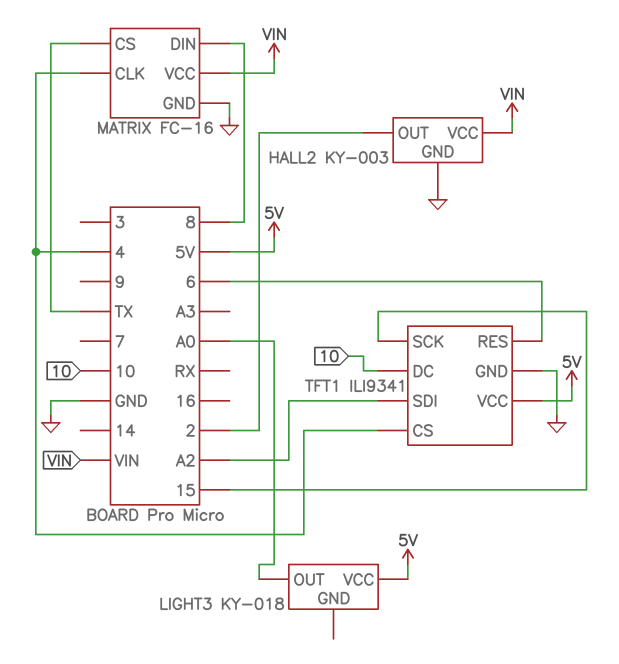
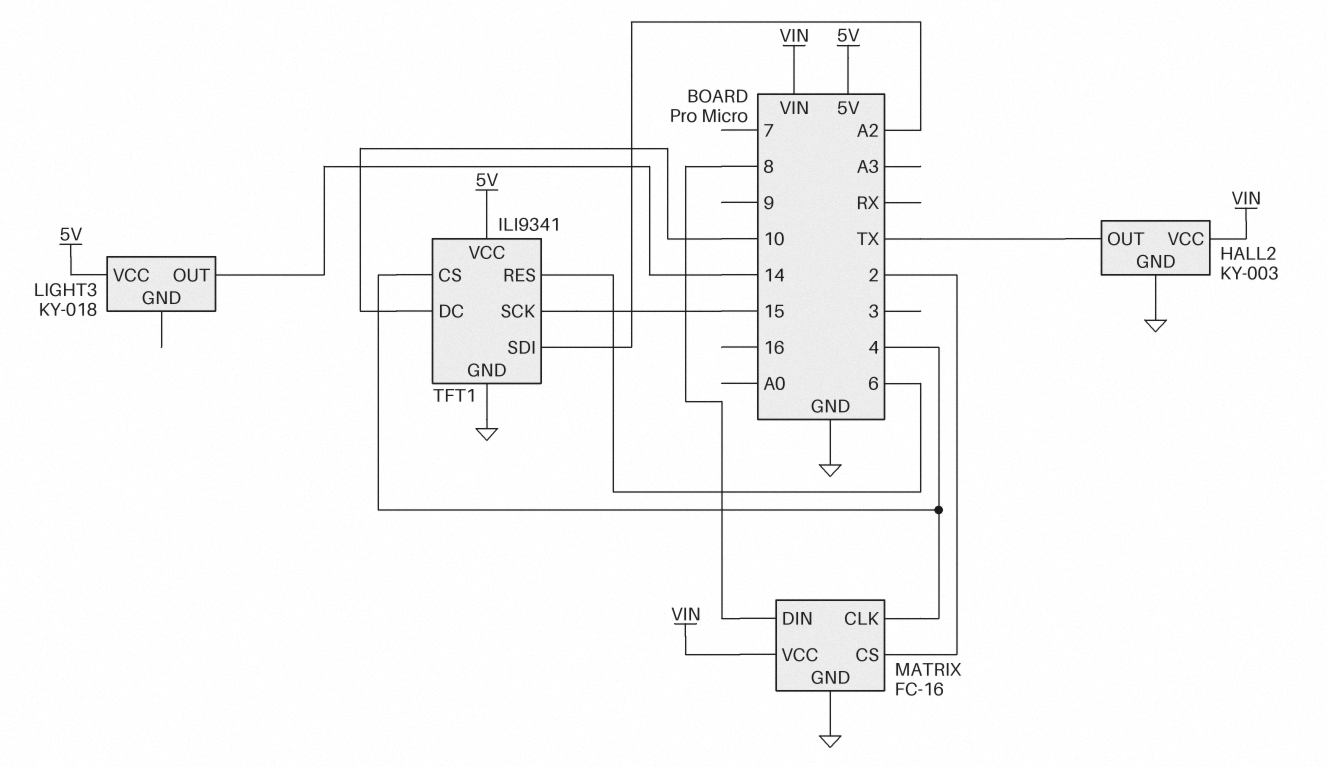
HALL2 pin OUT: 2 -> TX
LIGHT3 pin OUT: A0 -> 14
MATRIX pin CS: TX -> 2

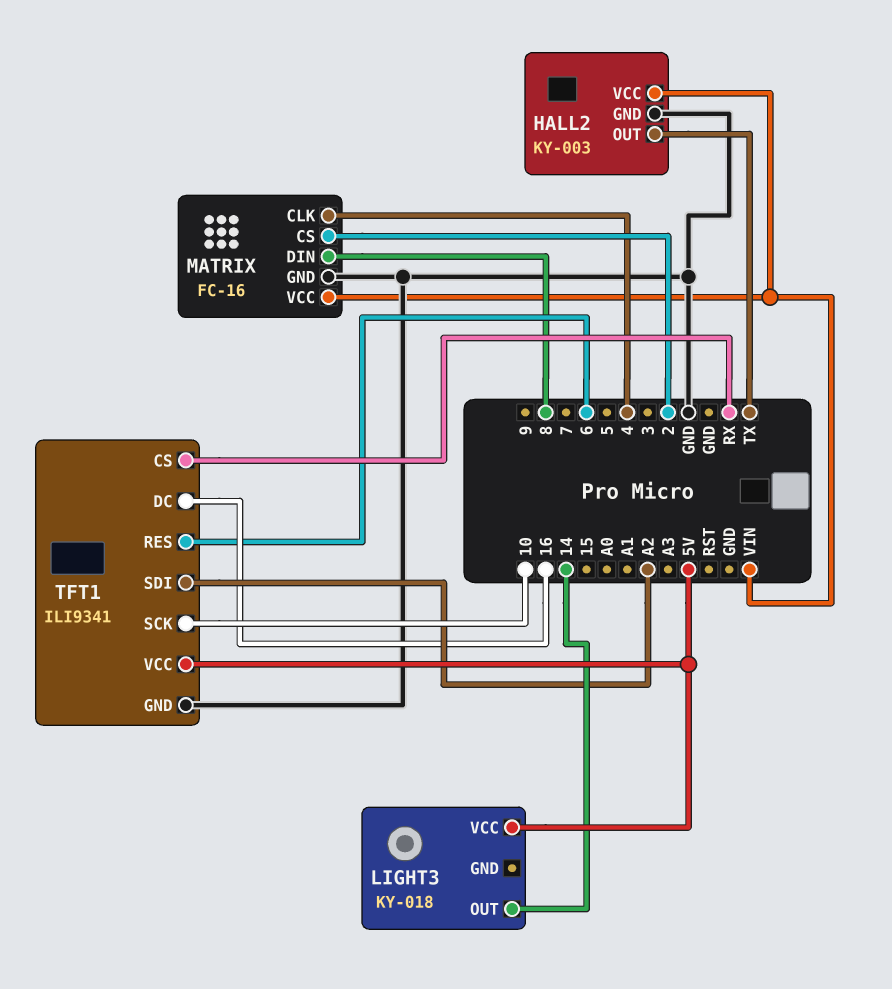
TFT1 pin CS: 4 -> RX
TFT1 pin DC: 10 -> 16
TFT1 pin SCK: 15 -> 10

